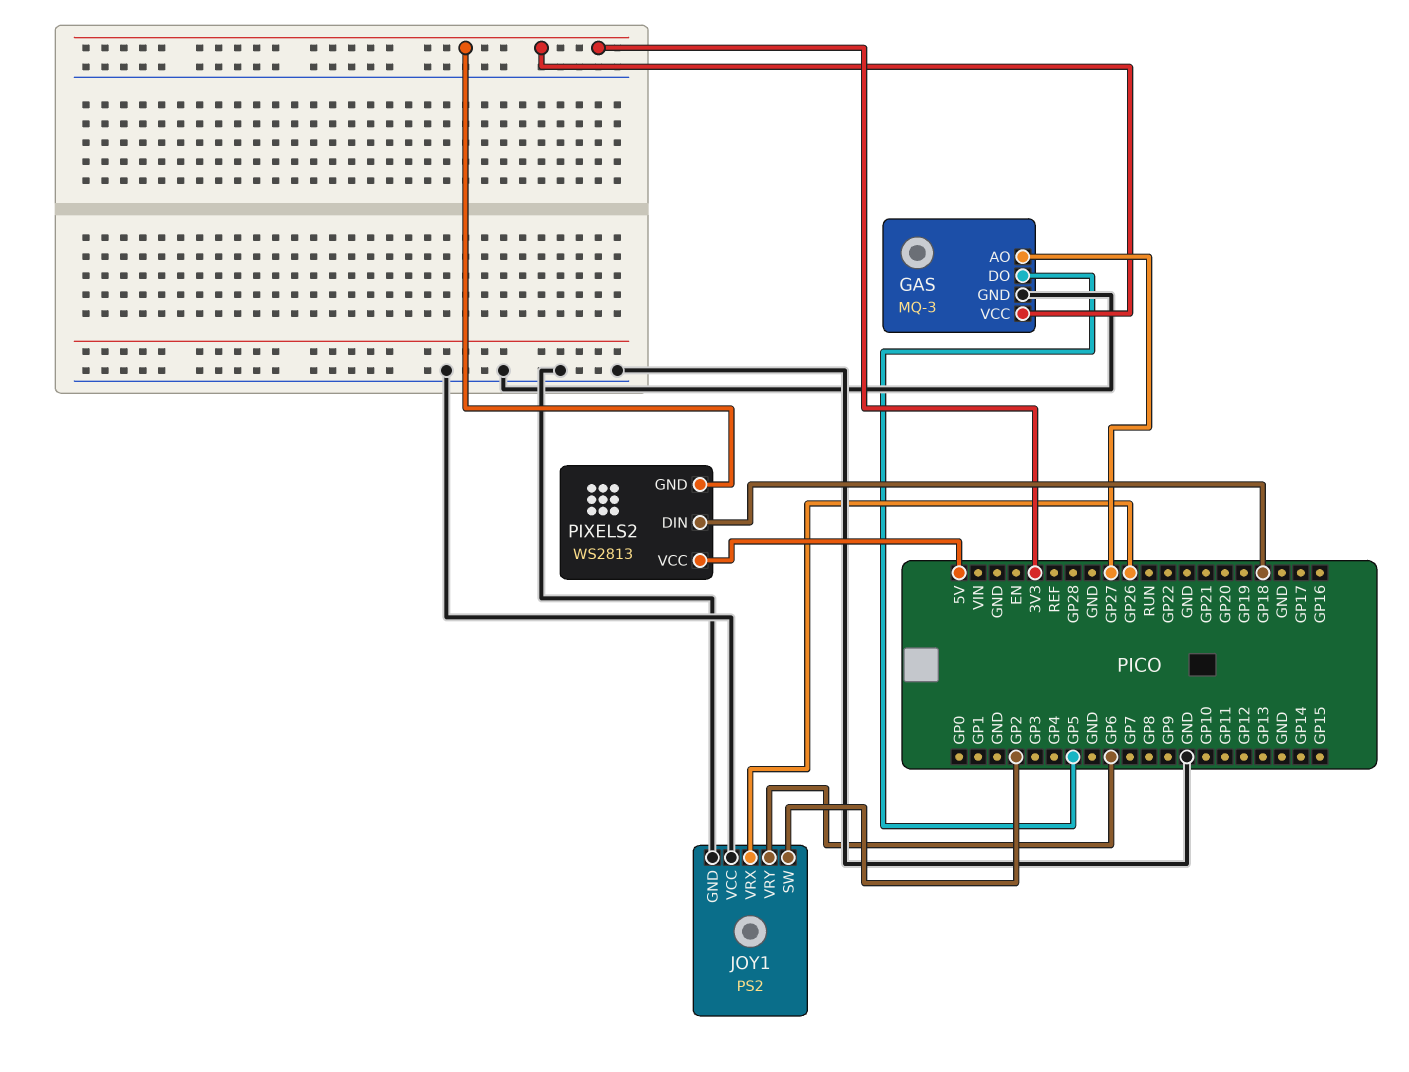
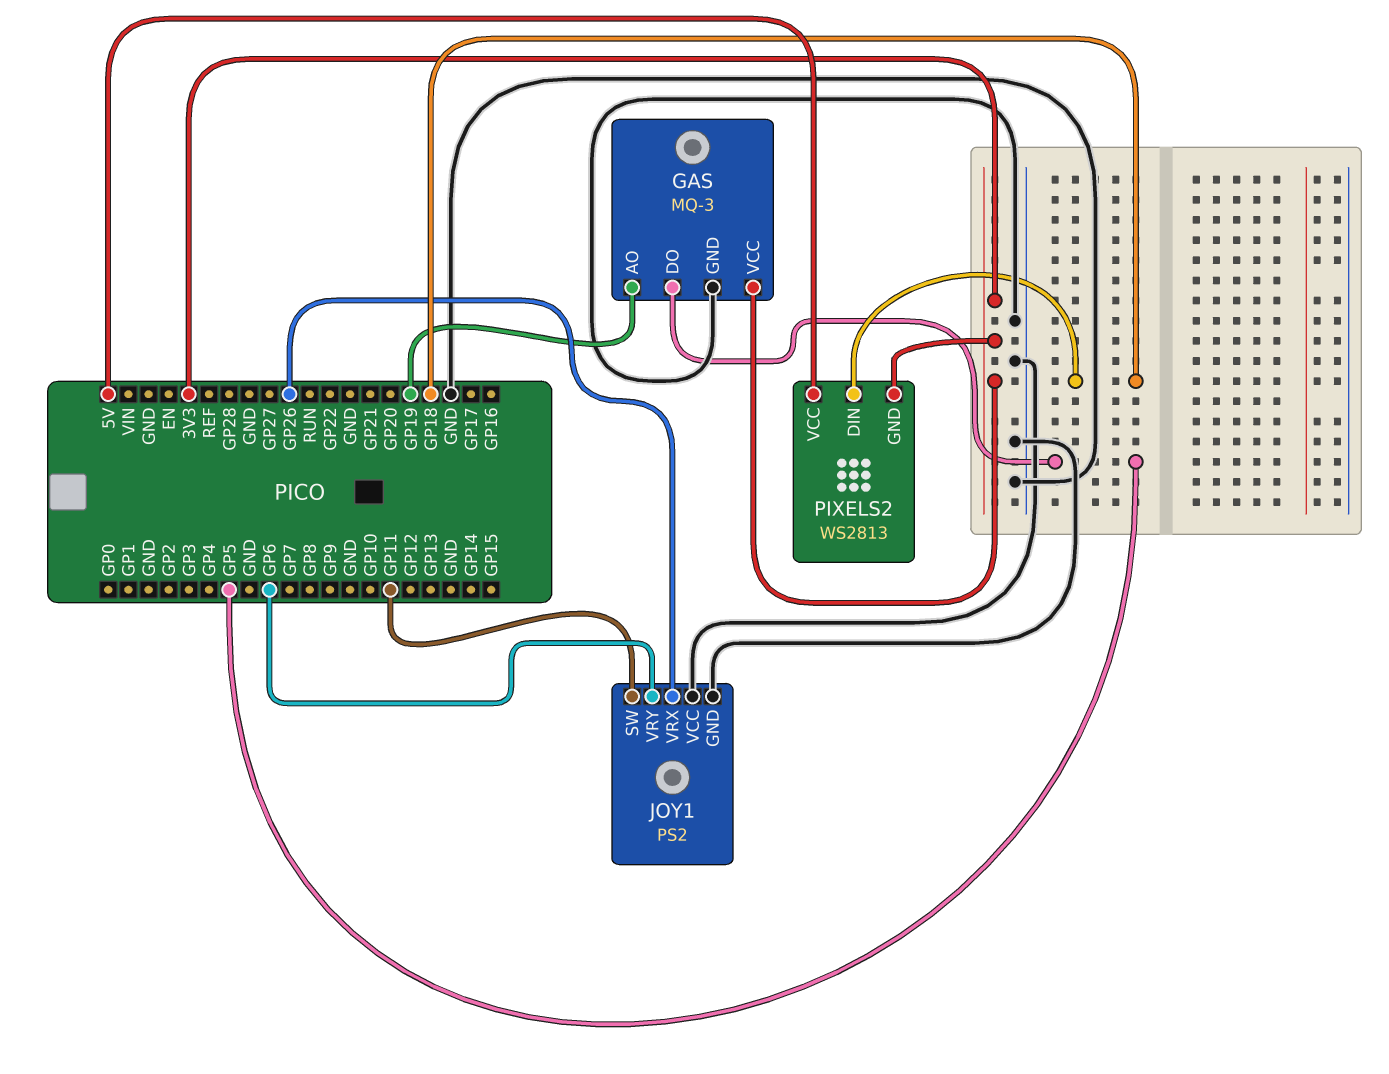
GAS pin AO: GP27 -> GP19
JOY1 pin SW: GP2 -> GP11

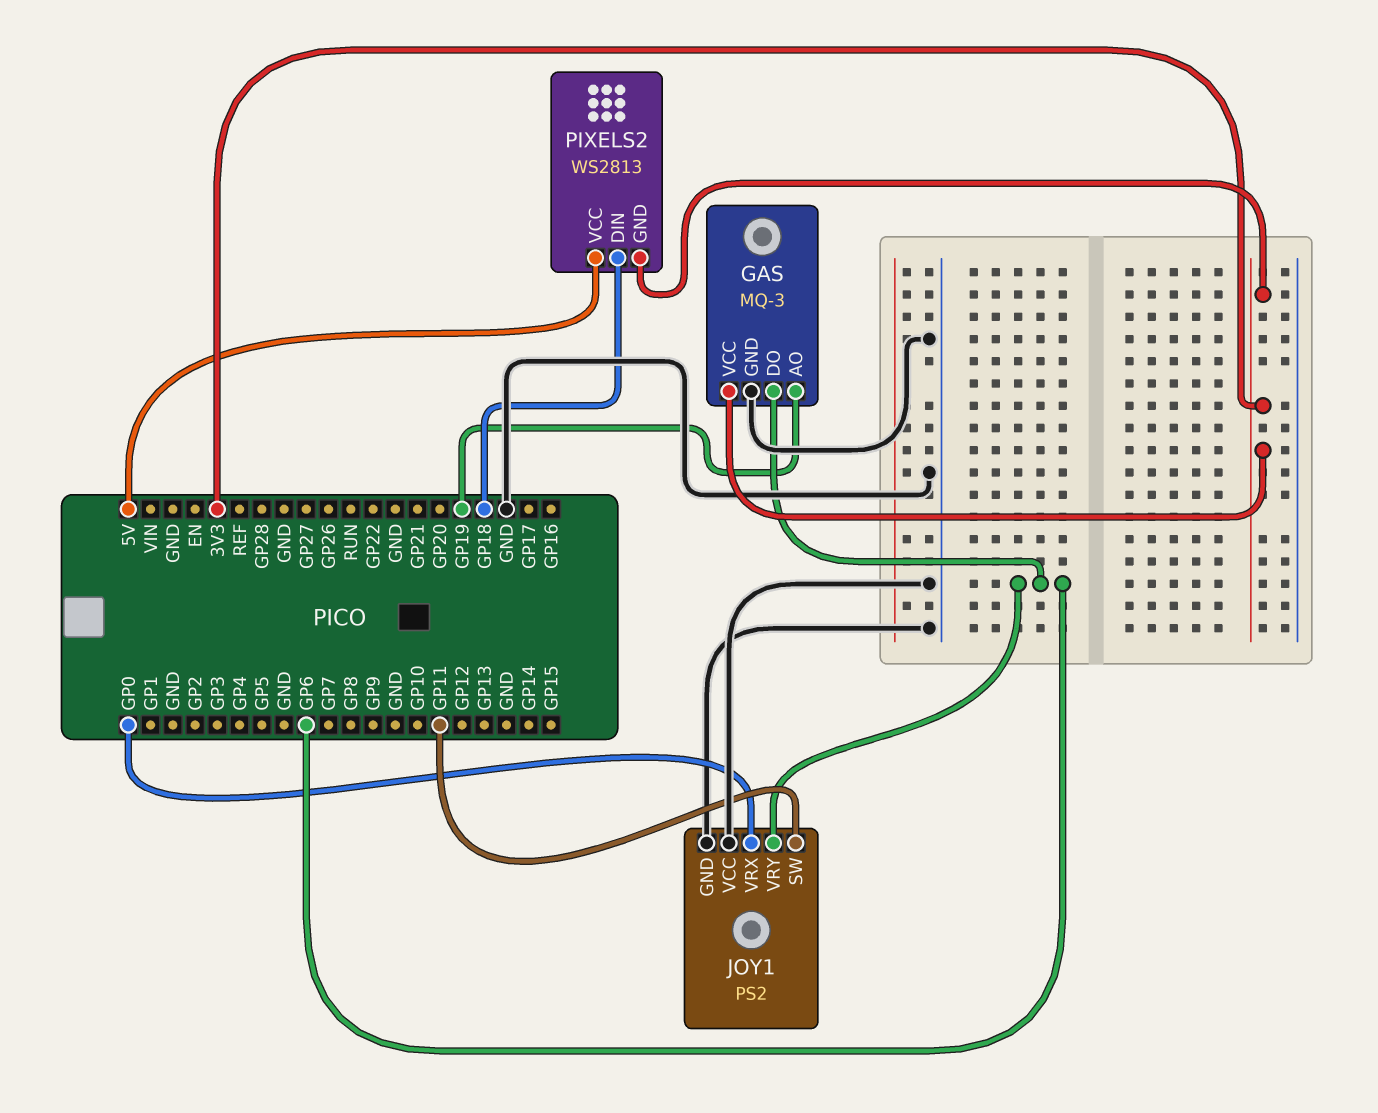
GAS pin DO: GP5 -> GP6
JOY1 pin VRX: GP26 -> GP0

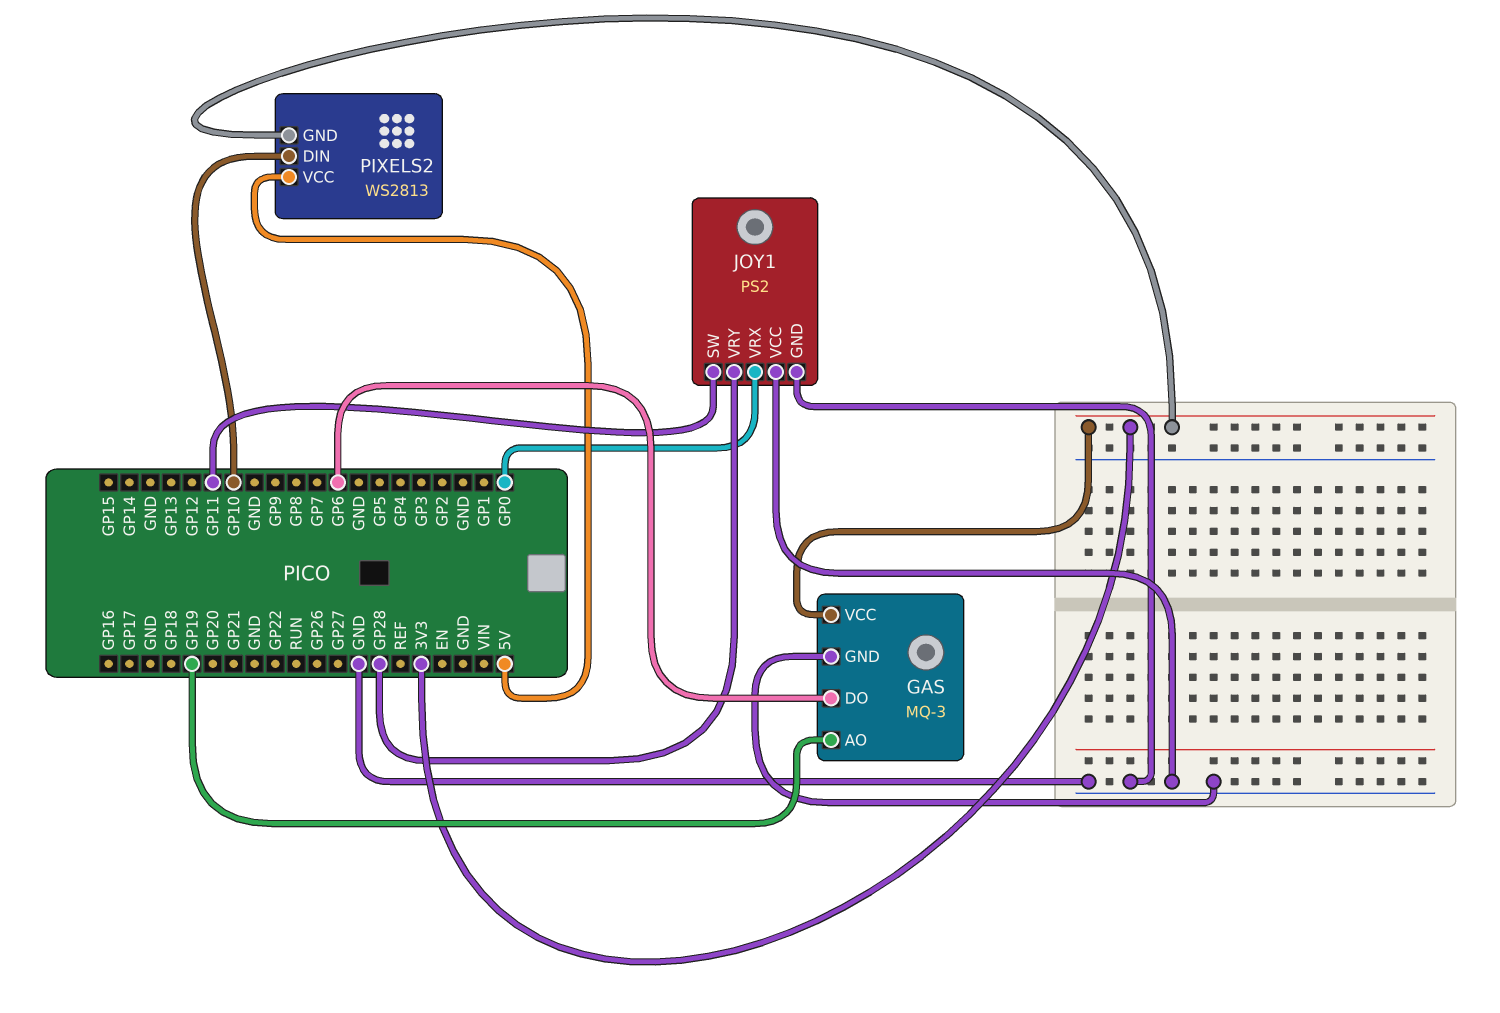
JOY1 pin VRY: GP6 -> GP28
PIXELS2 pin DIN: GP18 -> GP10

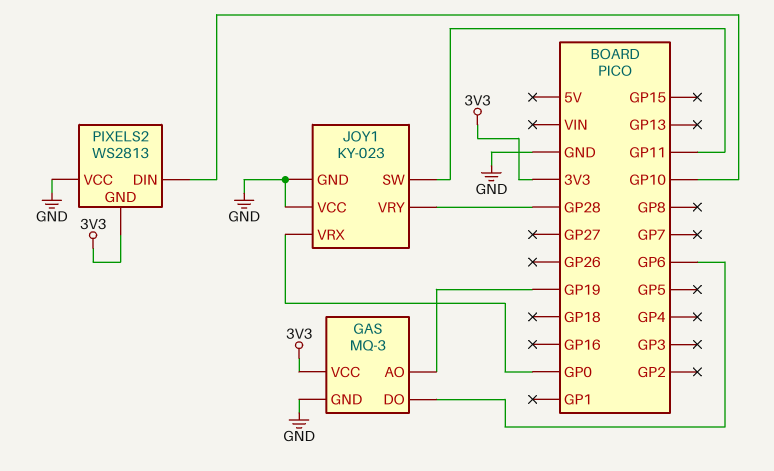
JOY1: PS2 -> KY-023
PIXELS2 pin VCC: 5V -> GND

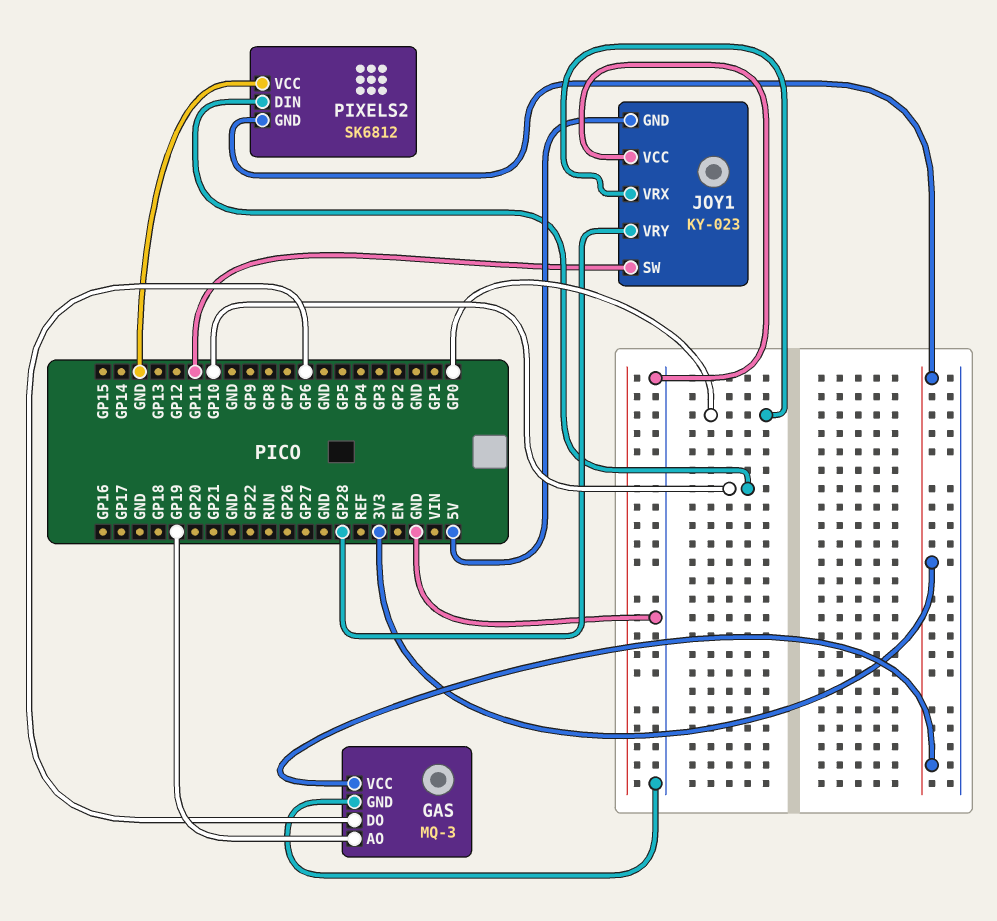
JOY1 pin GND: GND -> 5V
PIXELS2: WS2813 -> SK6812

